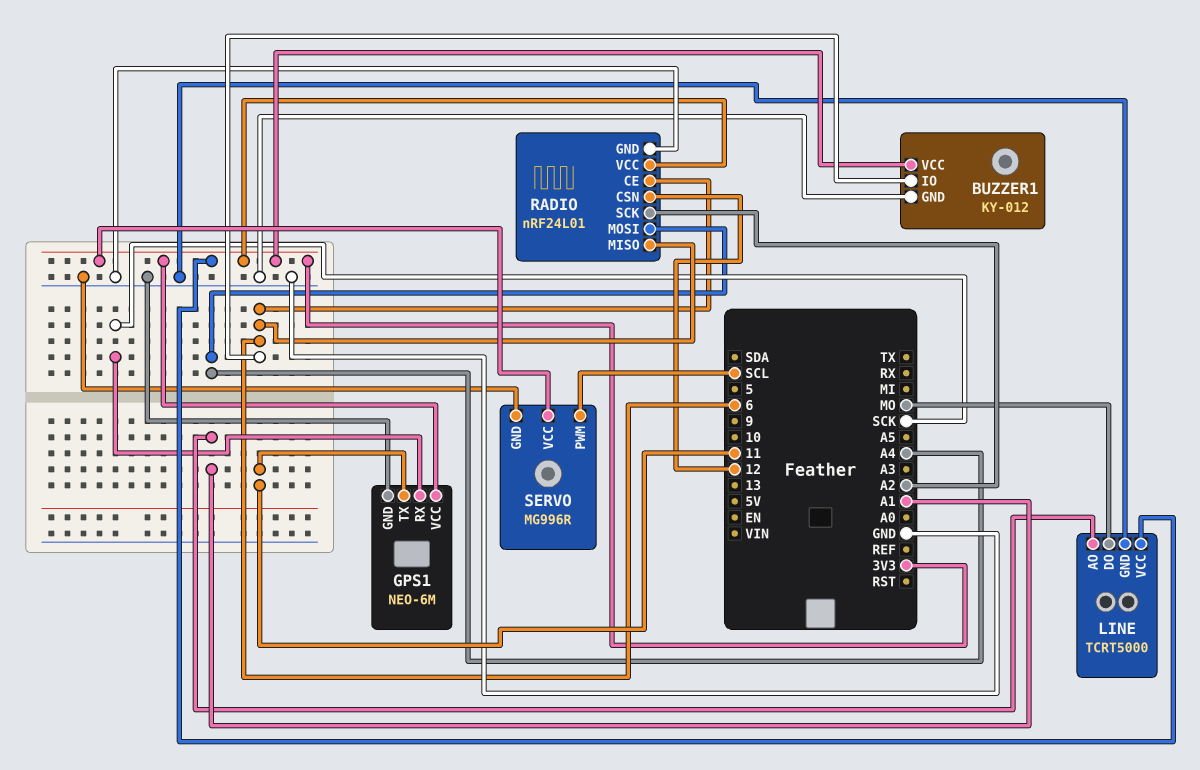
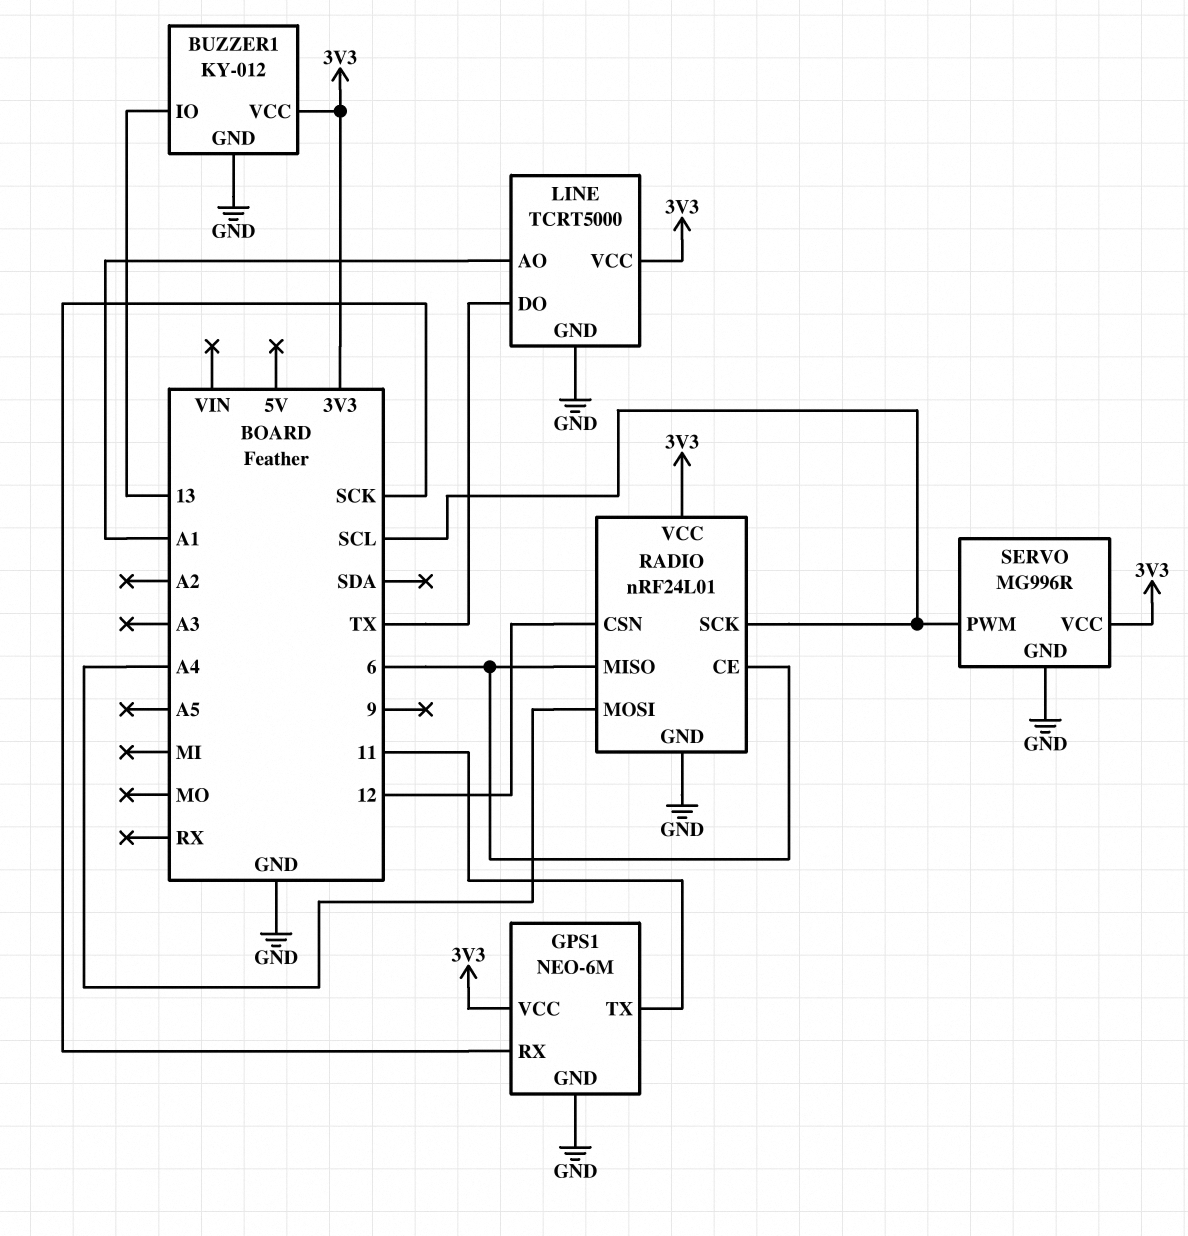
BUZZER1 pin IO: 6 -> 13
LINE pin DO: MO -> TX
RADIO pin SCK: A2 -> SCL

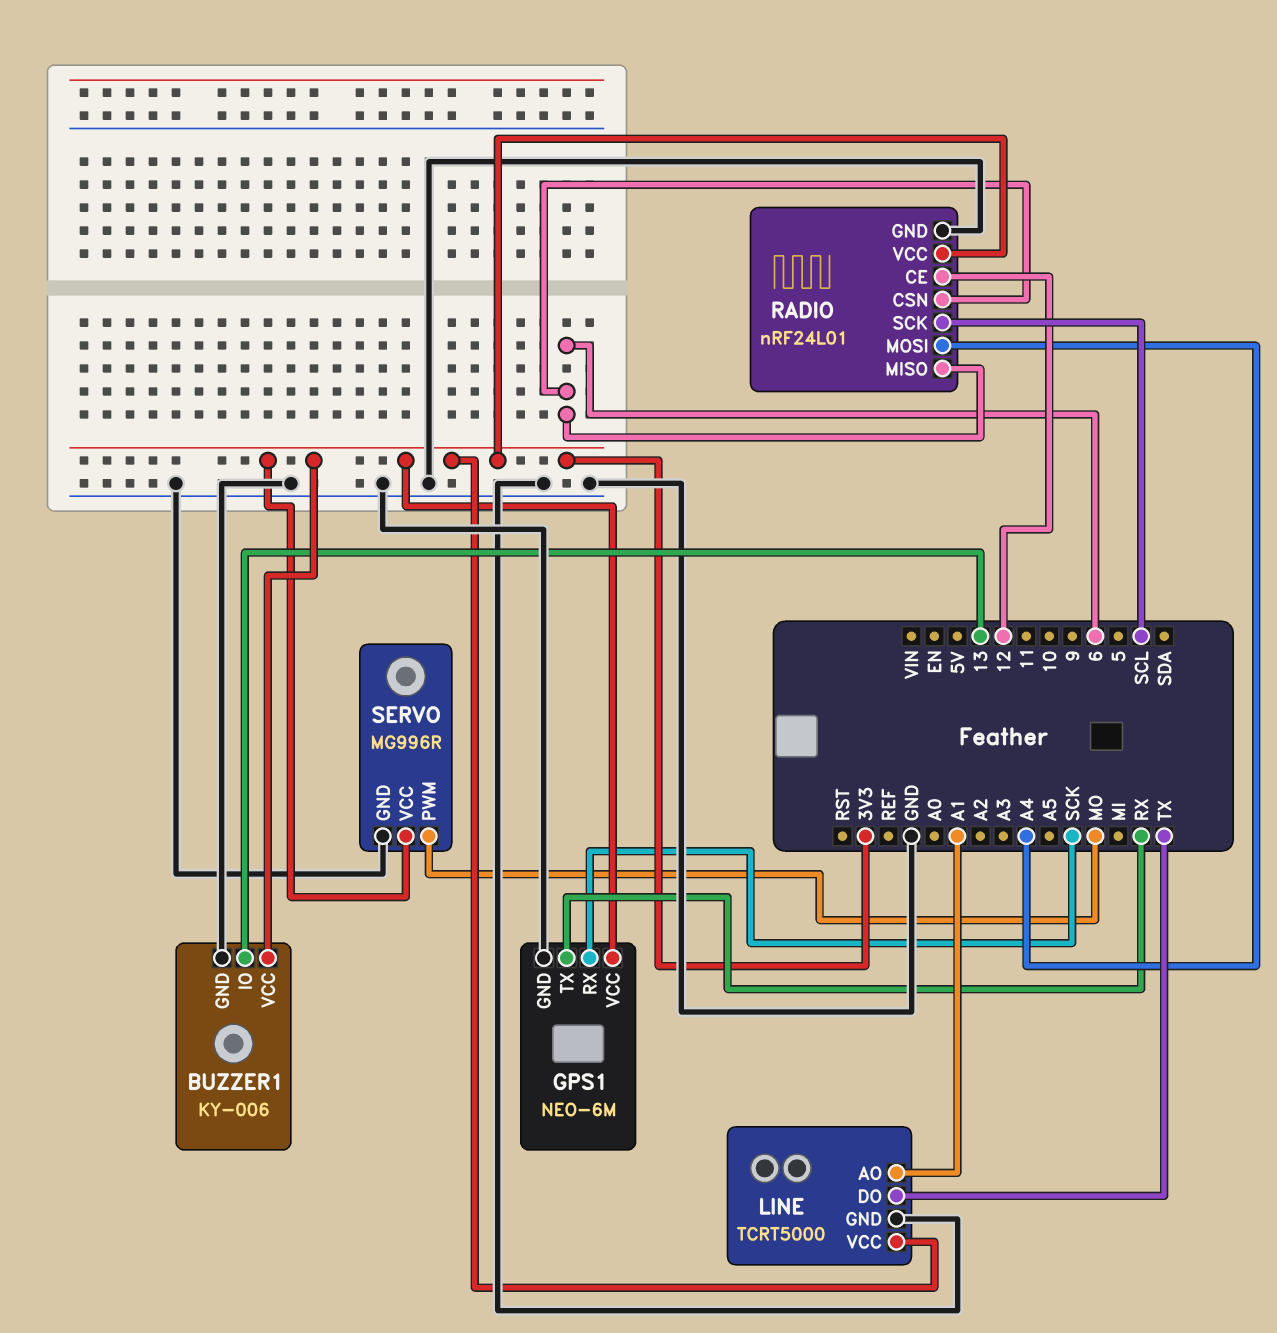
BUZZER1: KY-012 -> KY-006
GPS1 pin TX: 11 -> RX
RADIO pin CE: 6 -> 12
RADIO pin CSN: 12 -> 6
SERVO pin PWM: SCL -> MO

